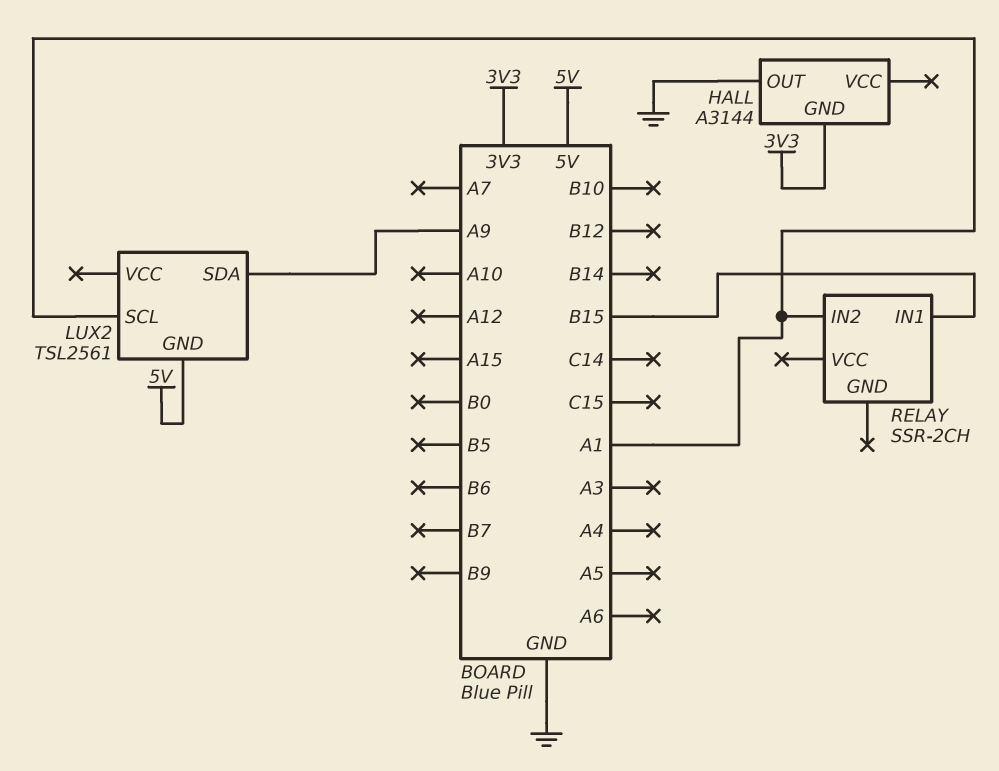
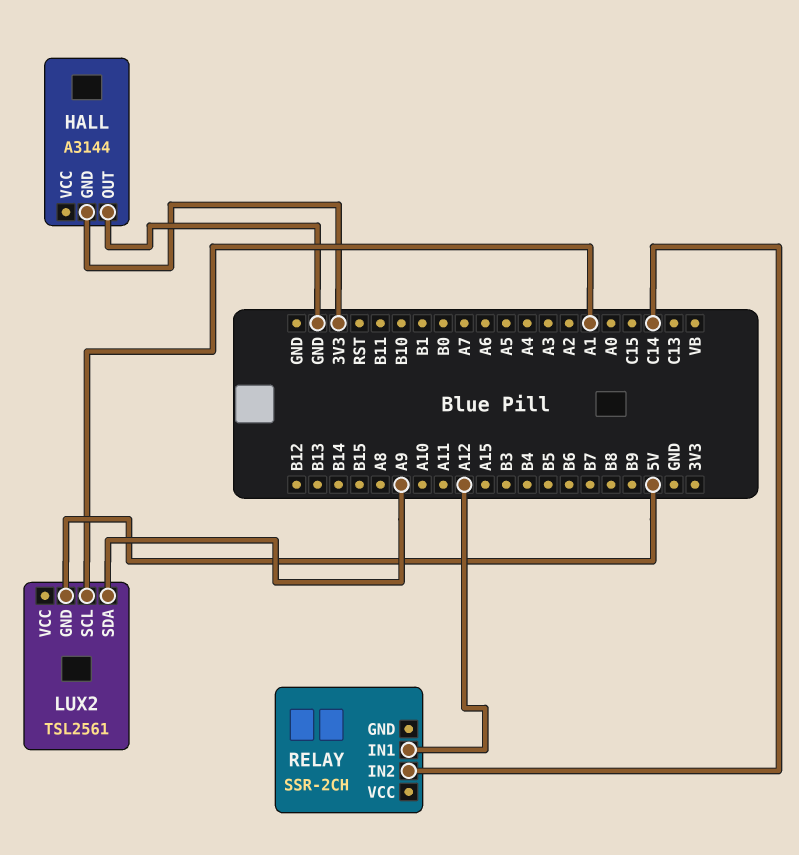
RELAY pin IN1: B15 -> A12
RELAY pin IN2: A1 -> C14

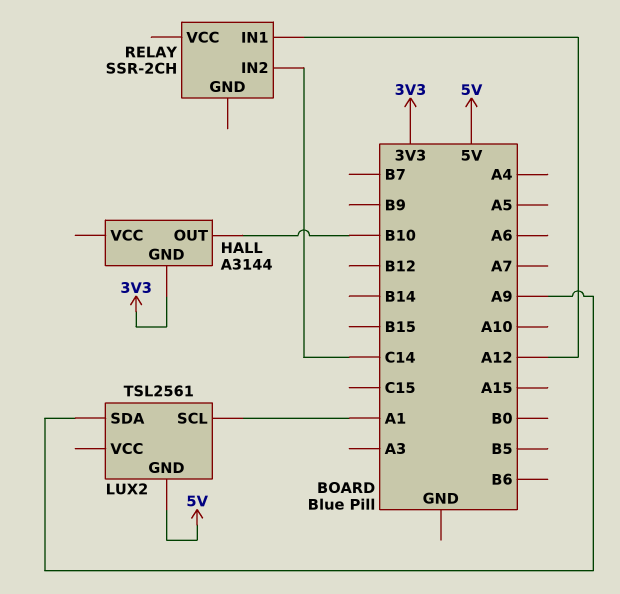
HALL pin OUT: GND -> B10

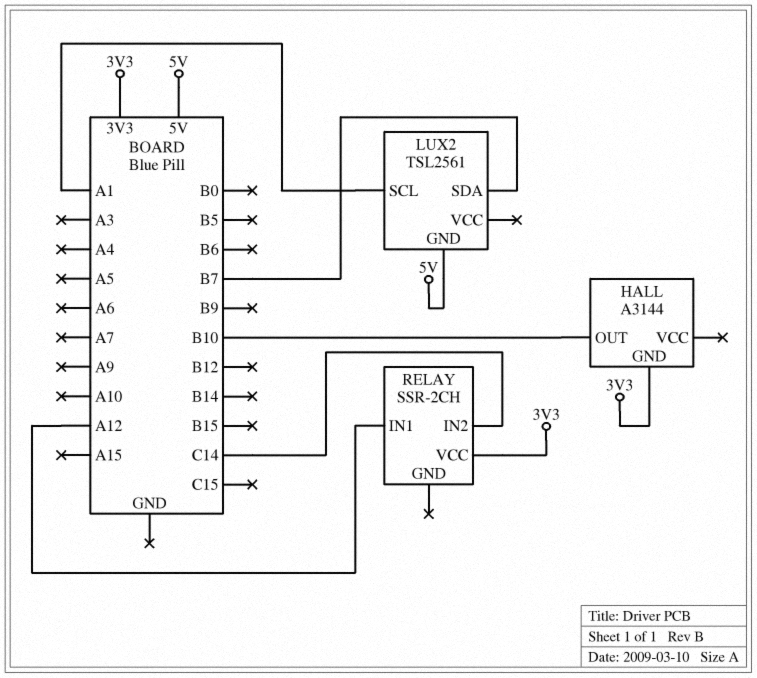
LUX2 pin SDA: A9 -> B7
RELAY pin VCC: none -> 3V3

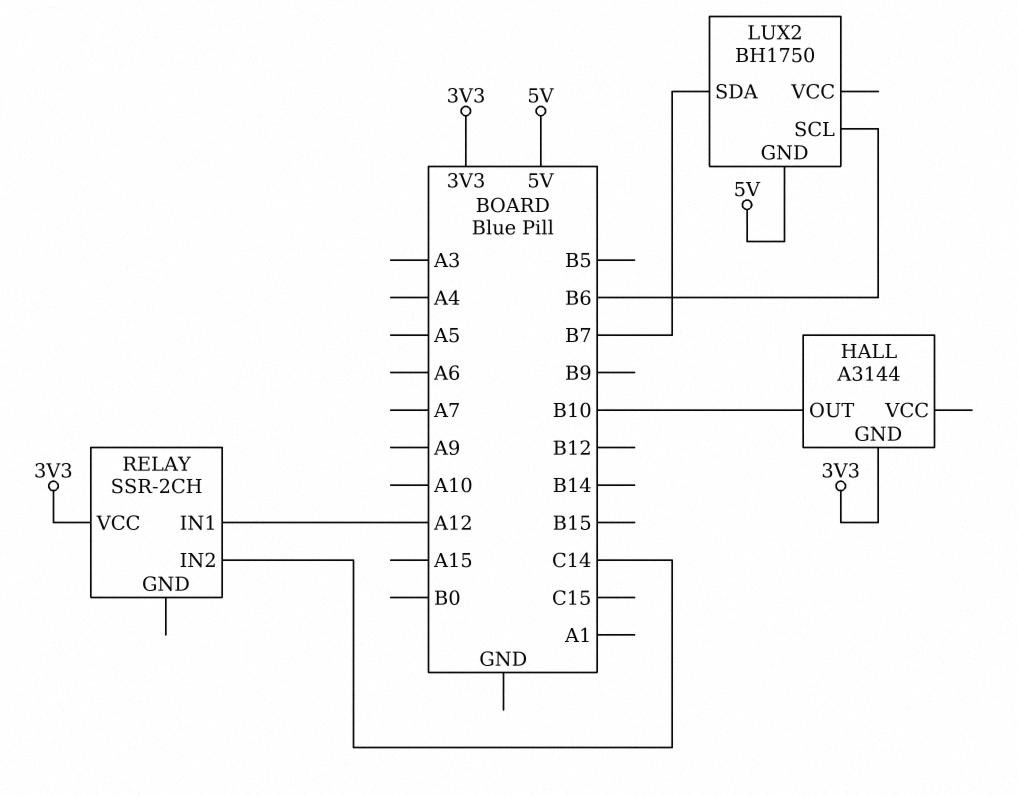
LUX2: TSL2561 -> BH1750
LUX2 pin SCL: A1 -> B6

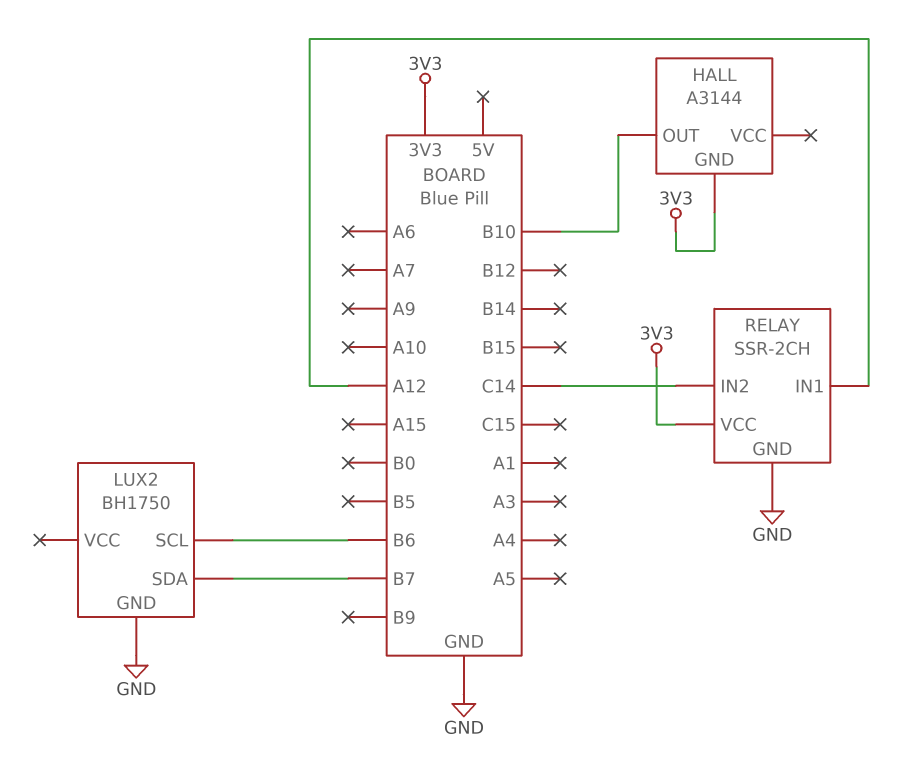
LUX2 pin GND: 5V -> GND
RELAY pin GND: none -> GND

